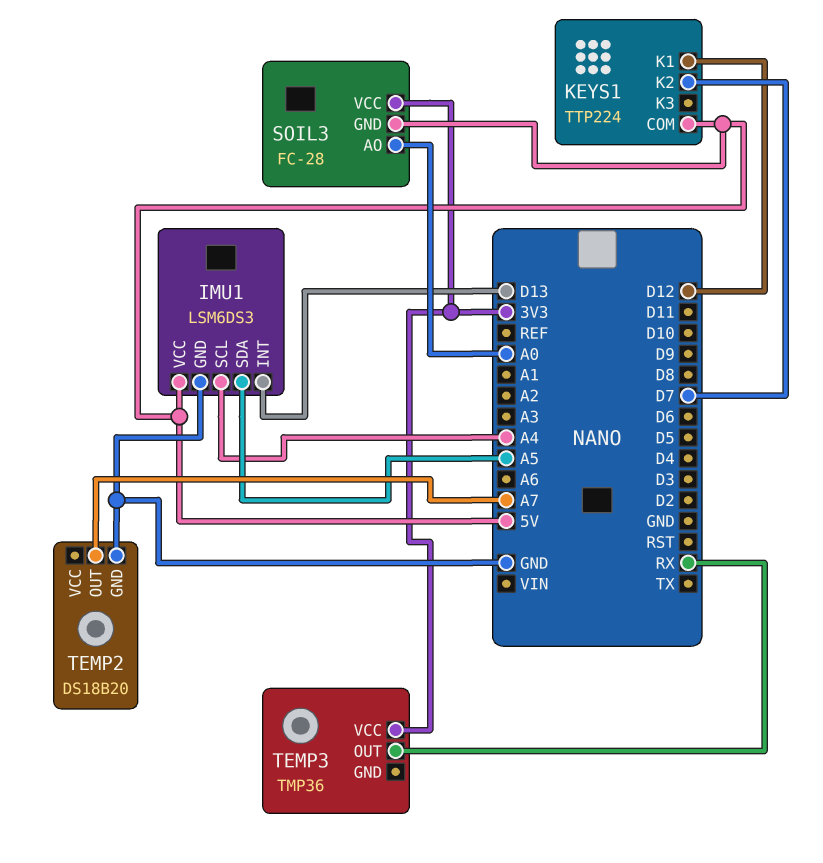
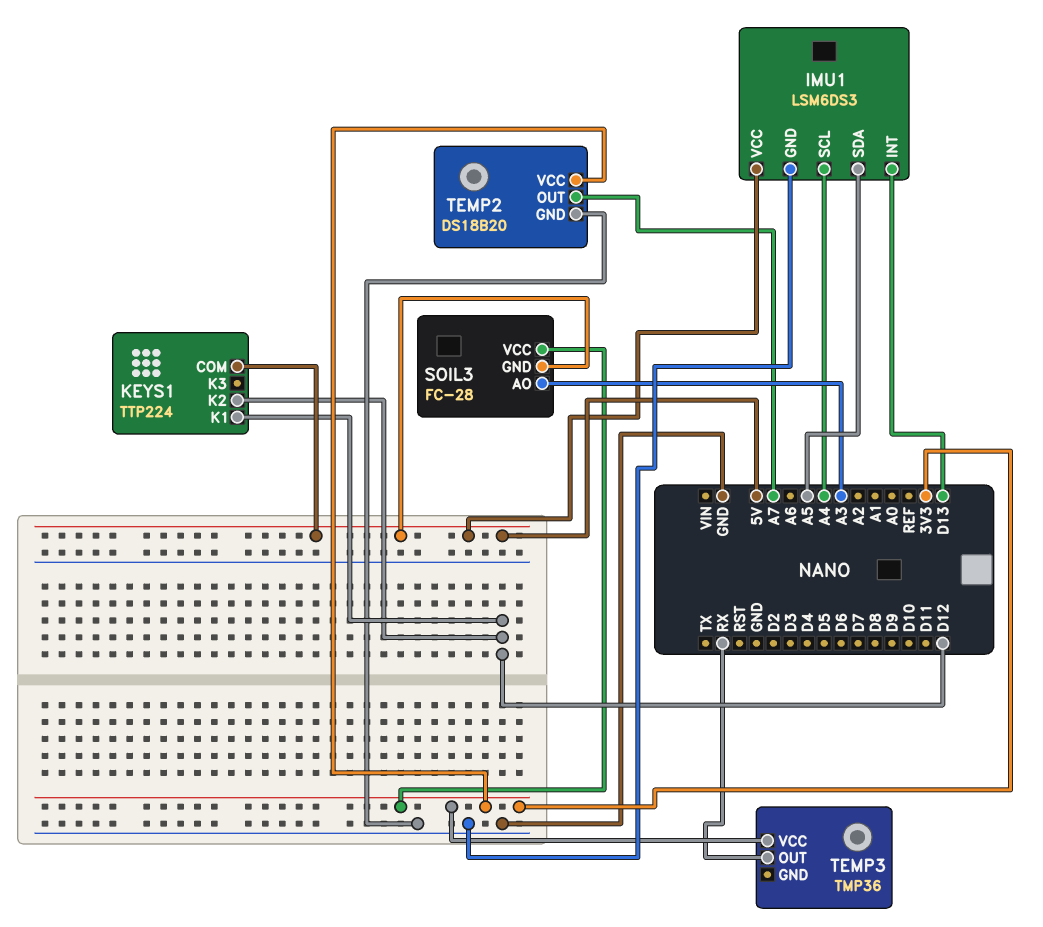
KEYS1 pin K2: D7 -> D12
SOIL3 pin AO: A0 -> A3
TEMP2 pin VCC: none -> 3V3

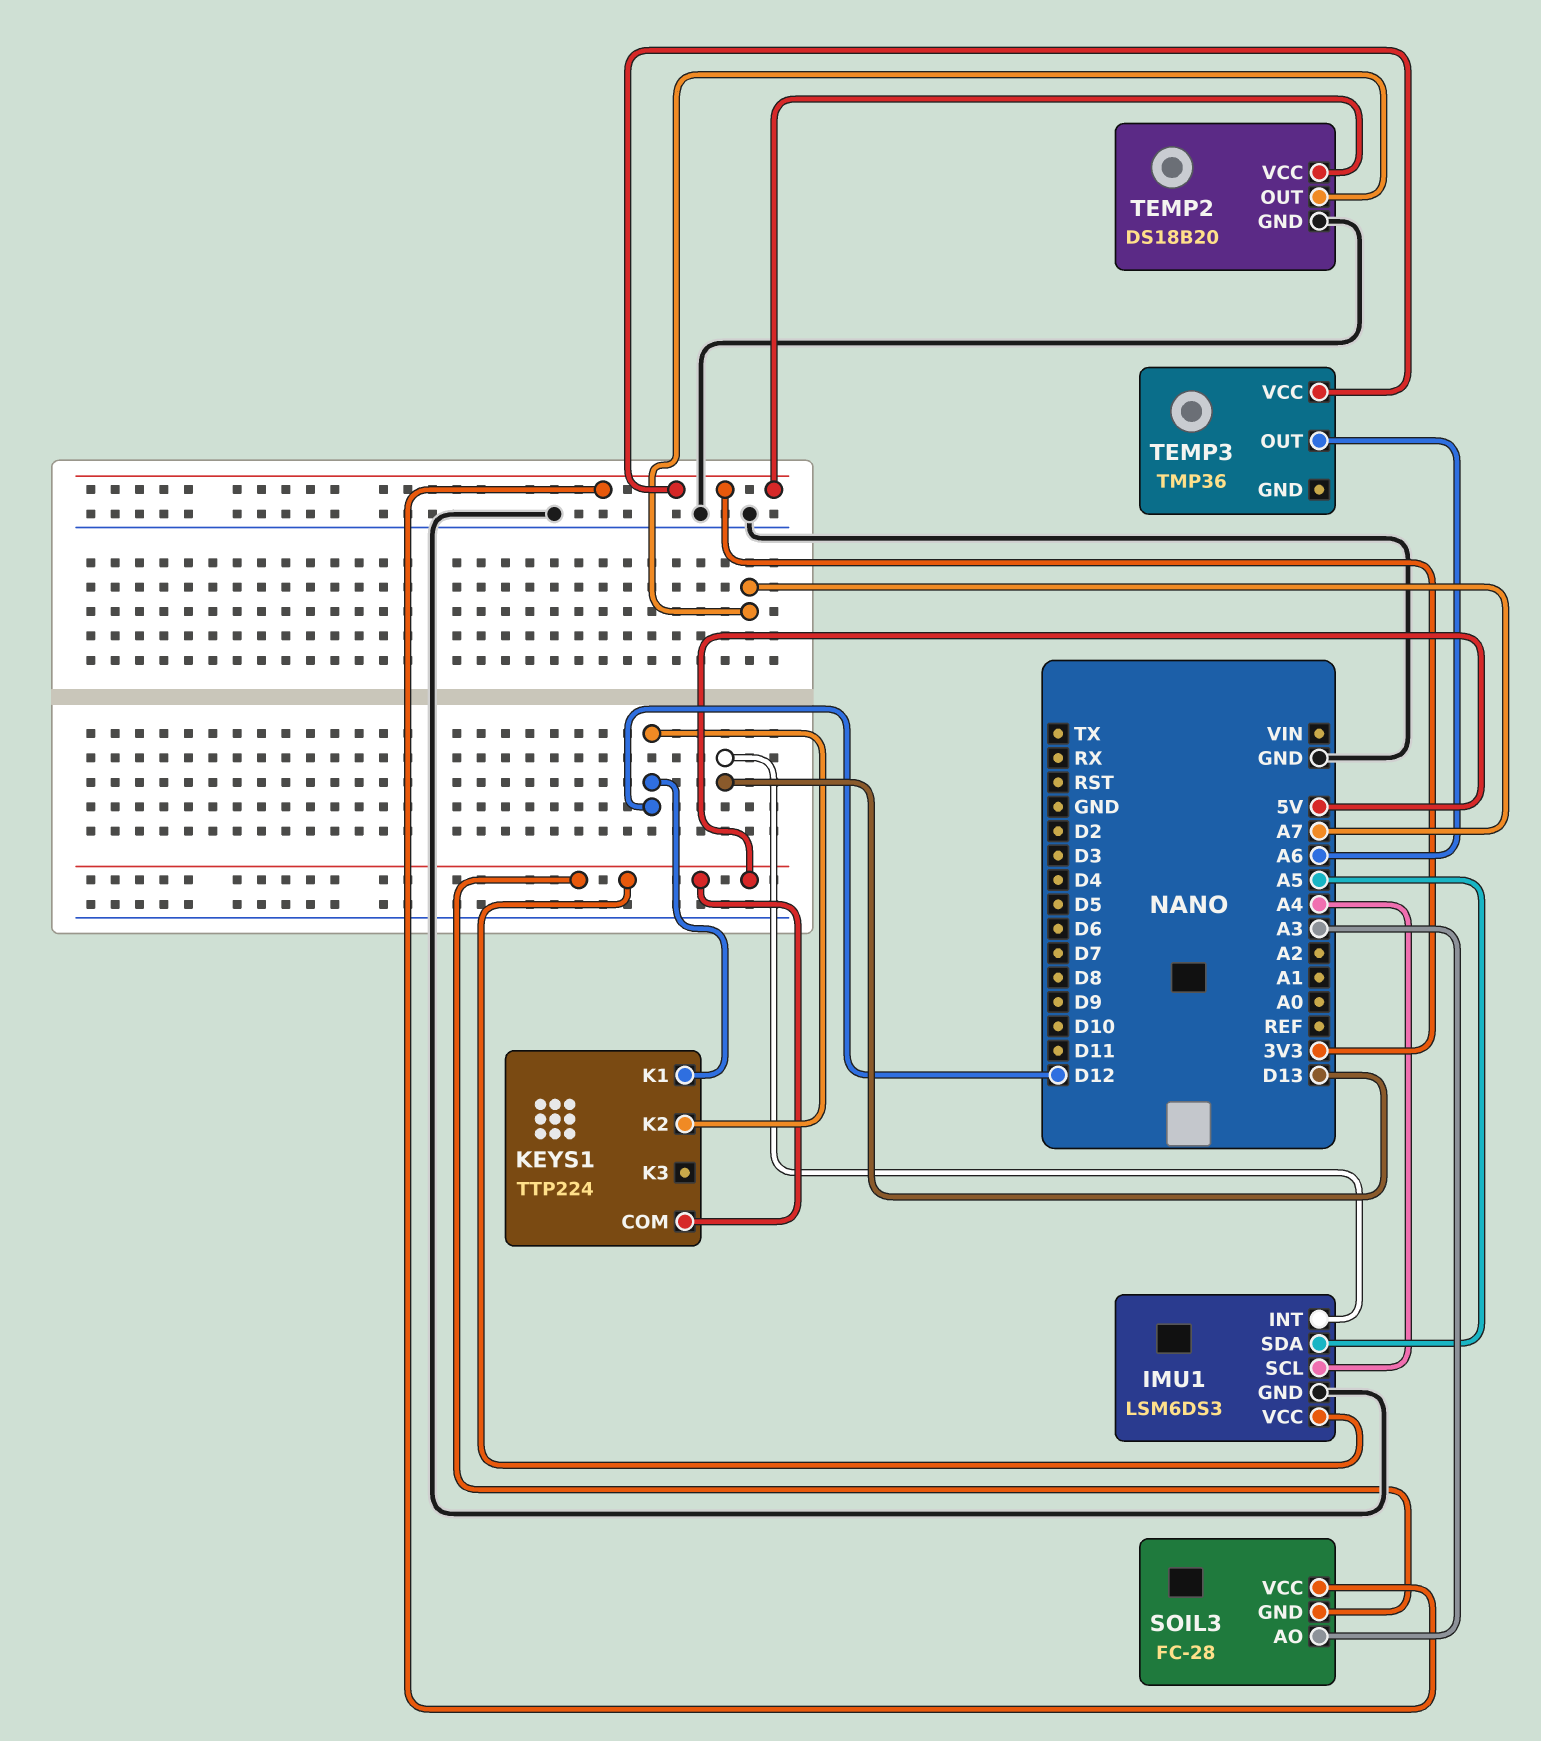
TEMP3 pin OUT: RX -> A6

